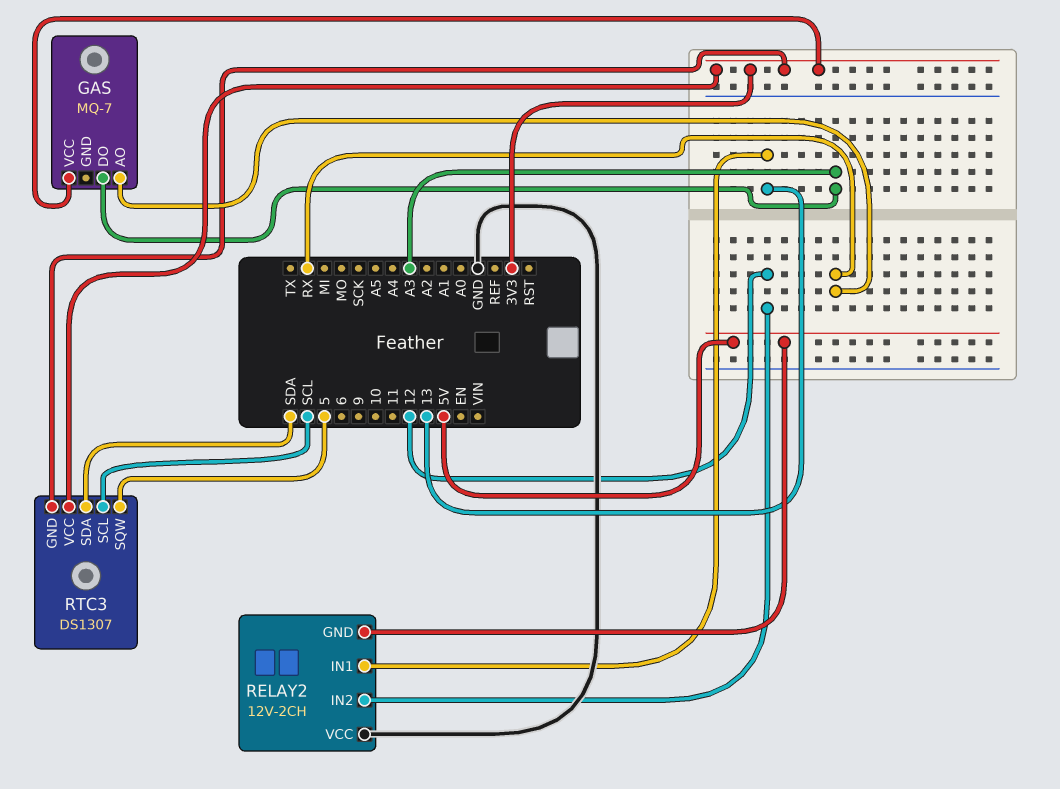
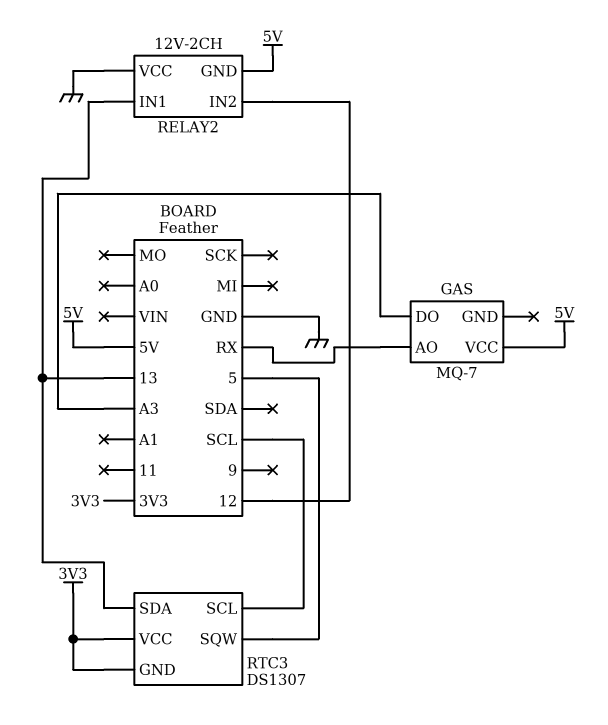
GAS pin VCC: 3V3 -> 5V
RTC3 pin SDA: SDA -> 13

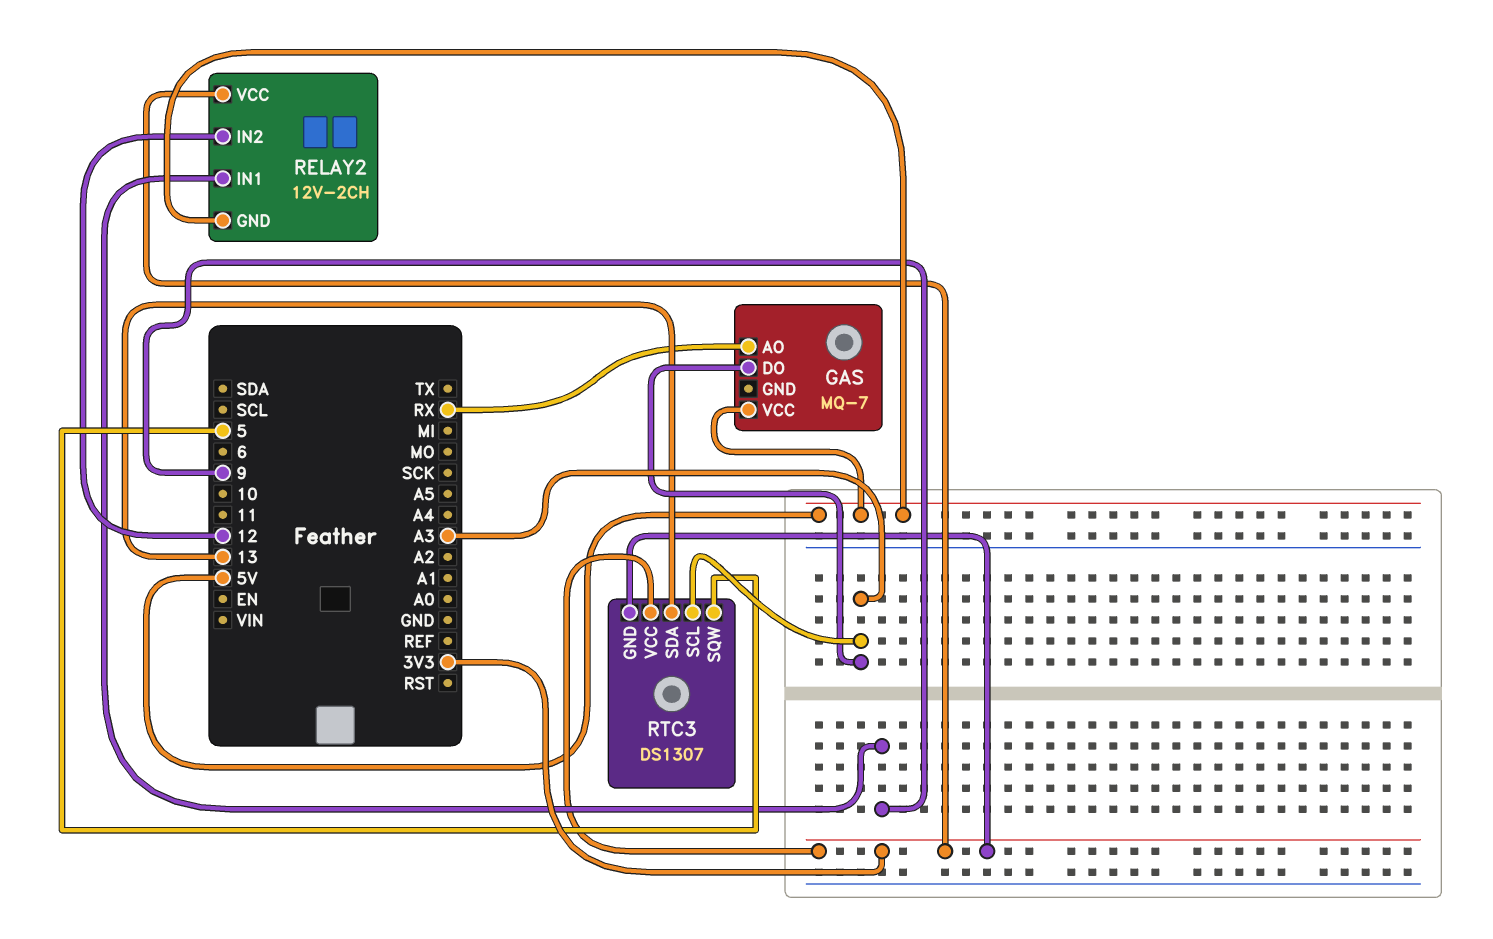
RELAY2 pin IN1: 13 -> 9
RELAY2 pin VCC: GND -> 3V3
RTC3 pin SCL: SCL -> A3

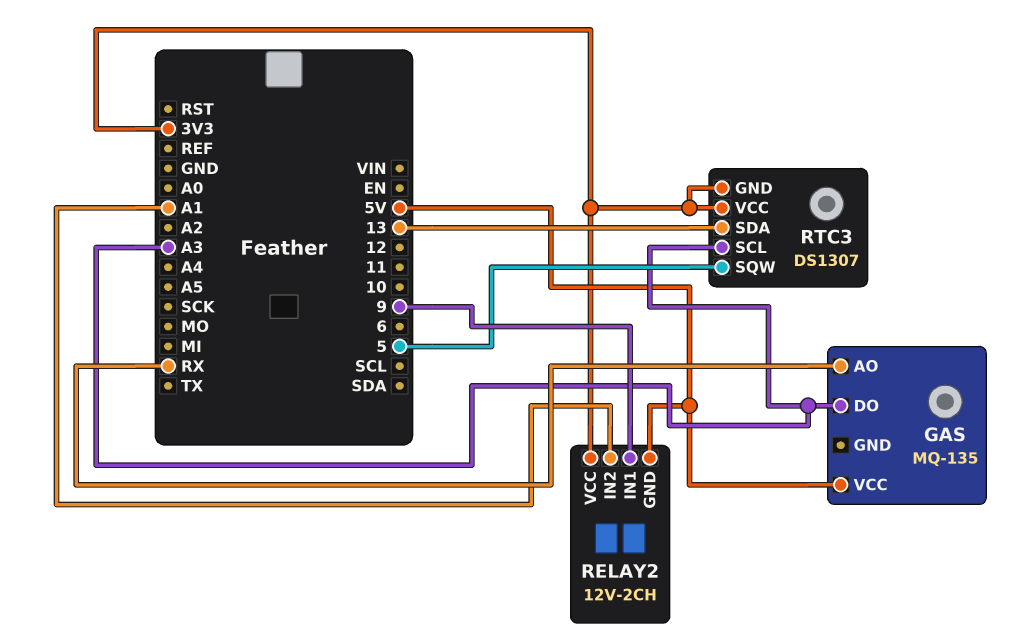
GAS: MQ-7 -> MQ-135
RELAY2 pin IN2: 12 -> A1

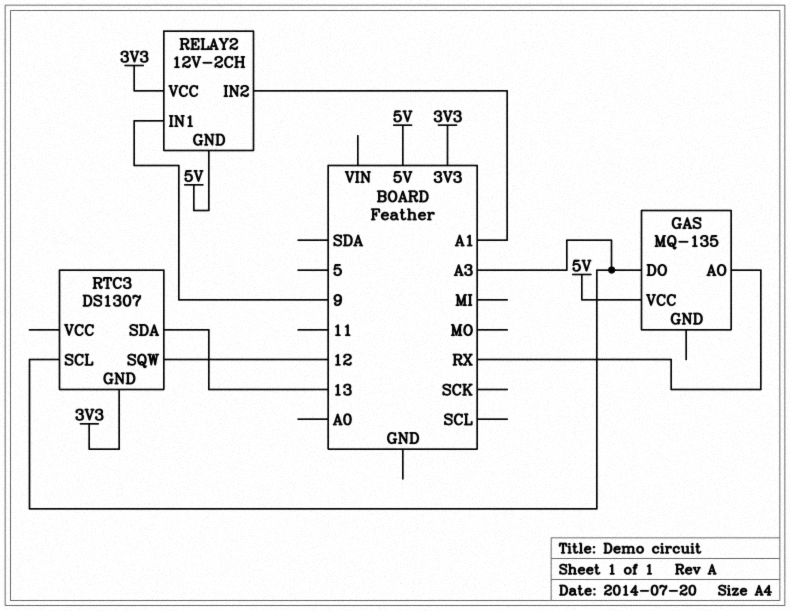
RTC3 pin SQW: 5 -> 12
RTC3 pin VCC: 3V3 -> none

